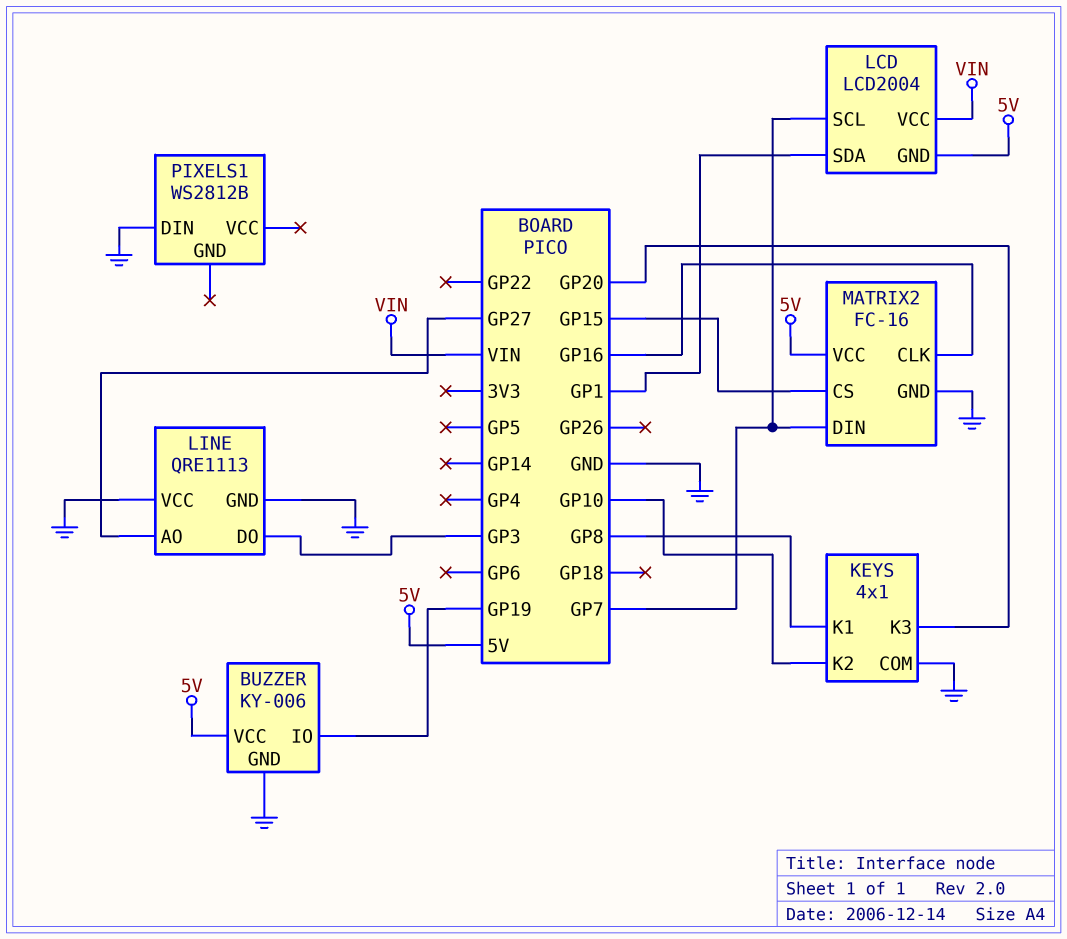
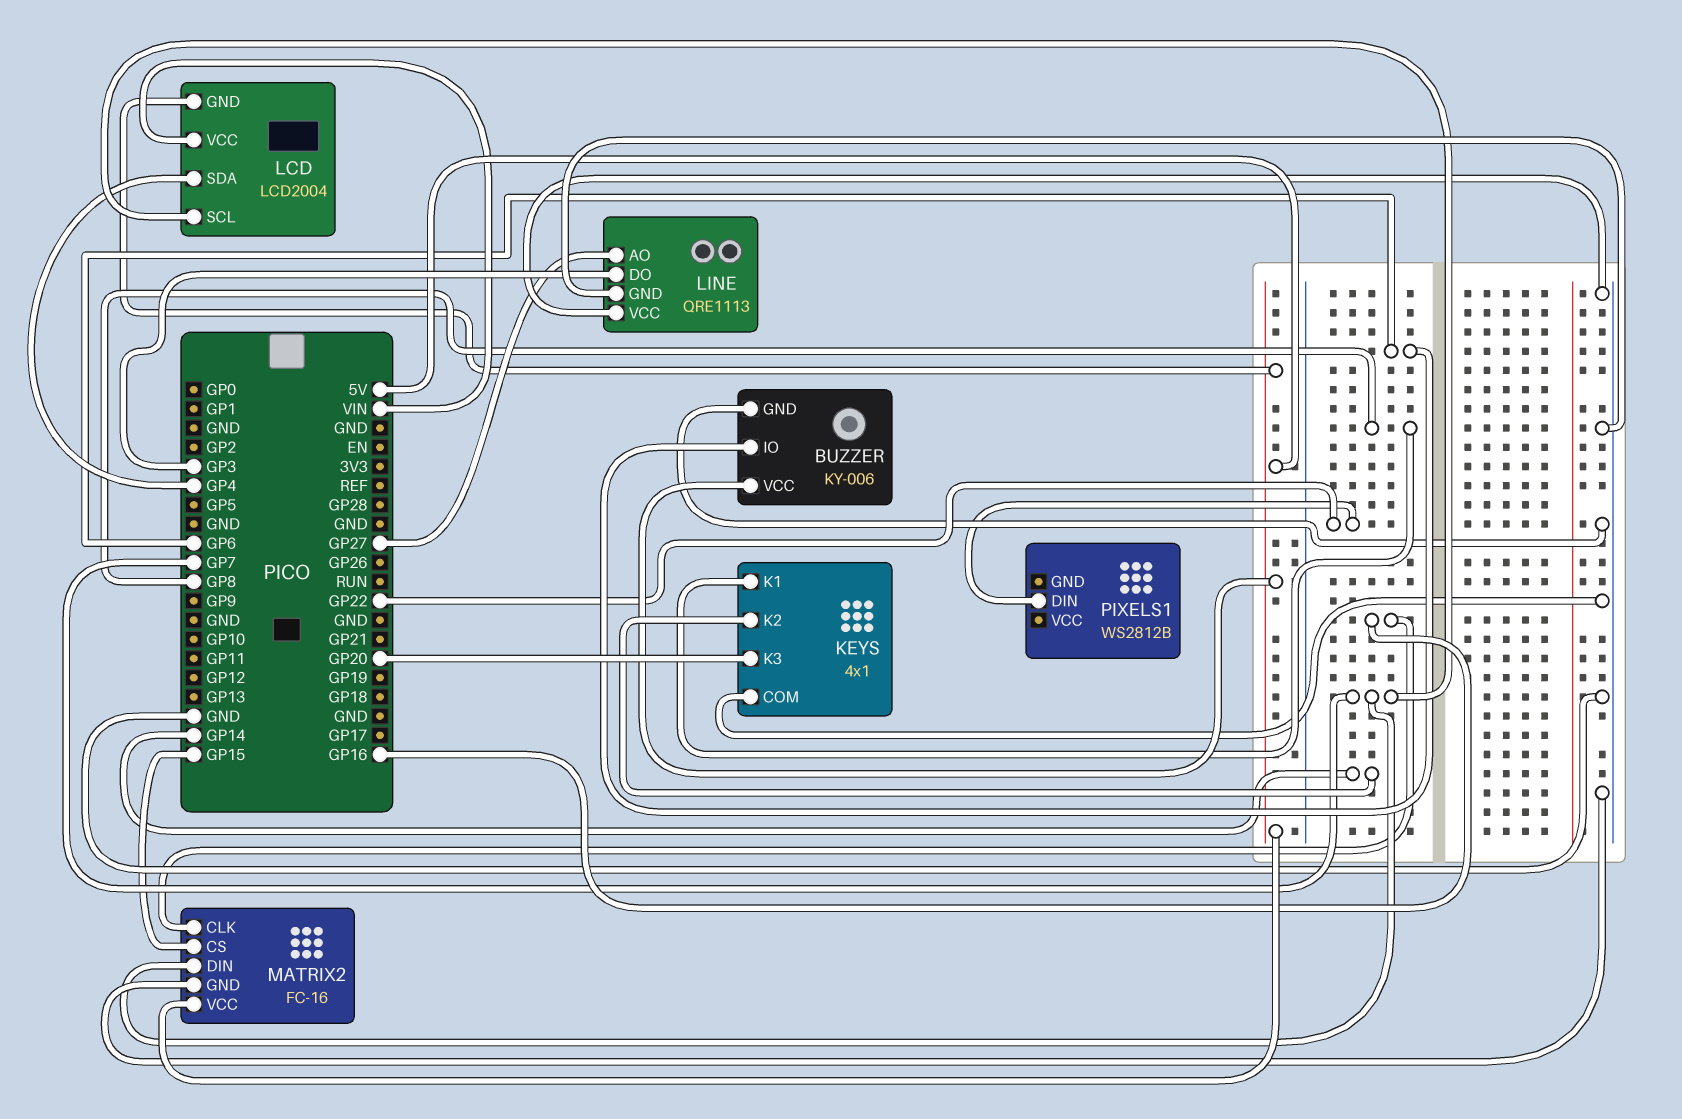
BUZZER pin IO: GP19 -> GP6
KEYS pin K2: GP10 -> GP14
LCD pin SDA: GP1 -> GP4
PIXELS1 pin DIN: GND -> GP22

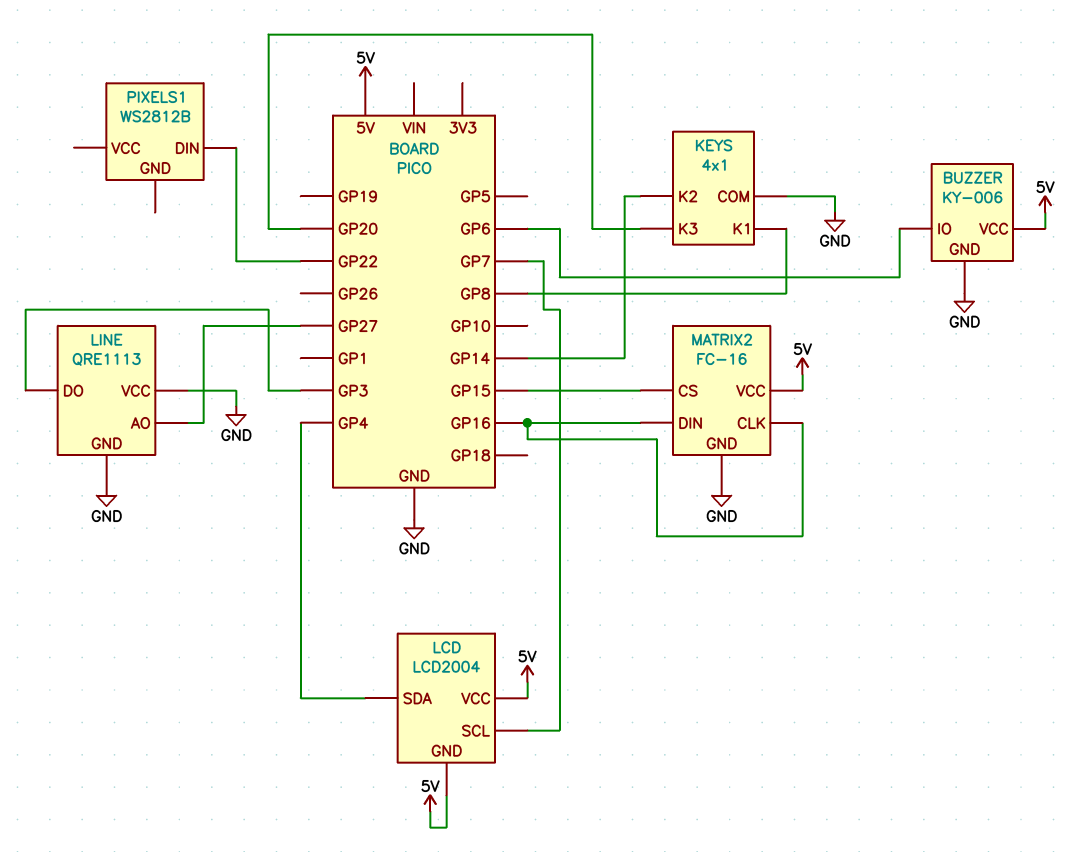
LCD pin VCC: VIN -> 5V
MATRIX2 pin DIN: GP7 -> GP16

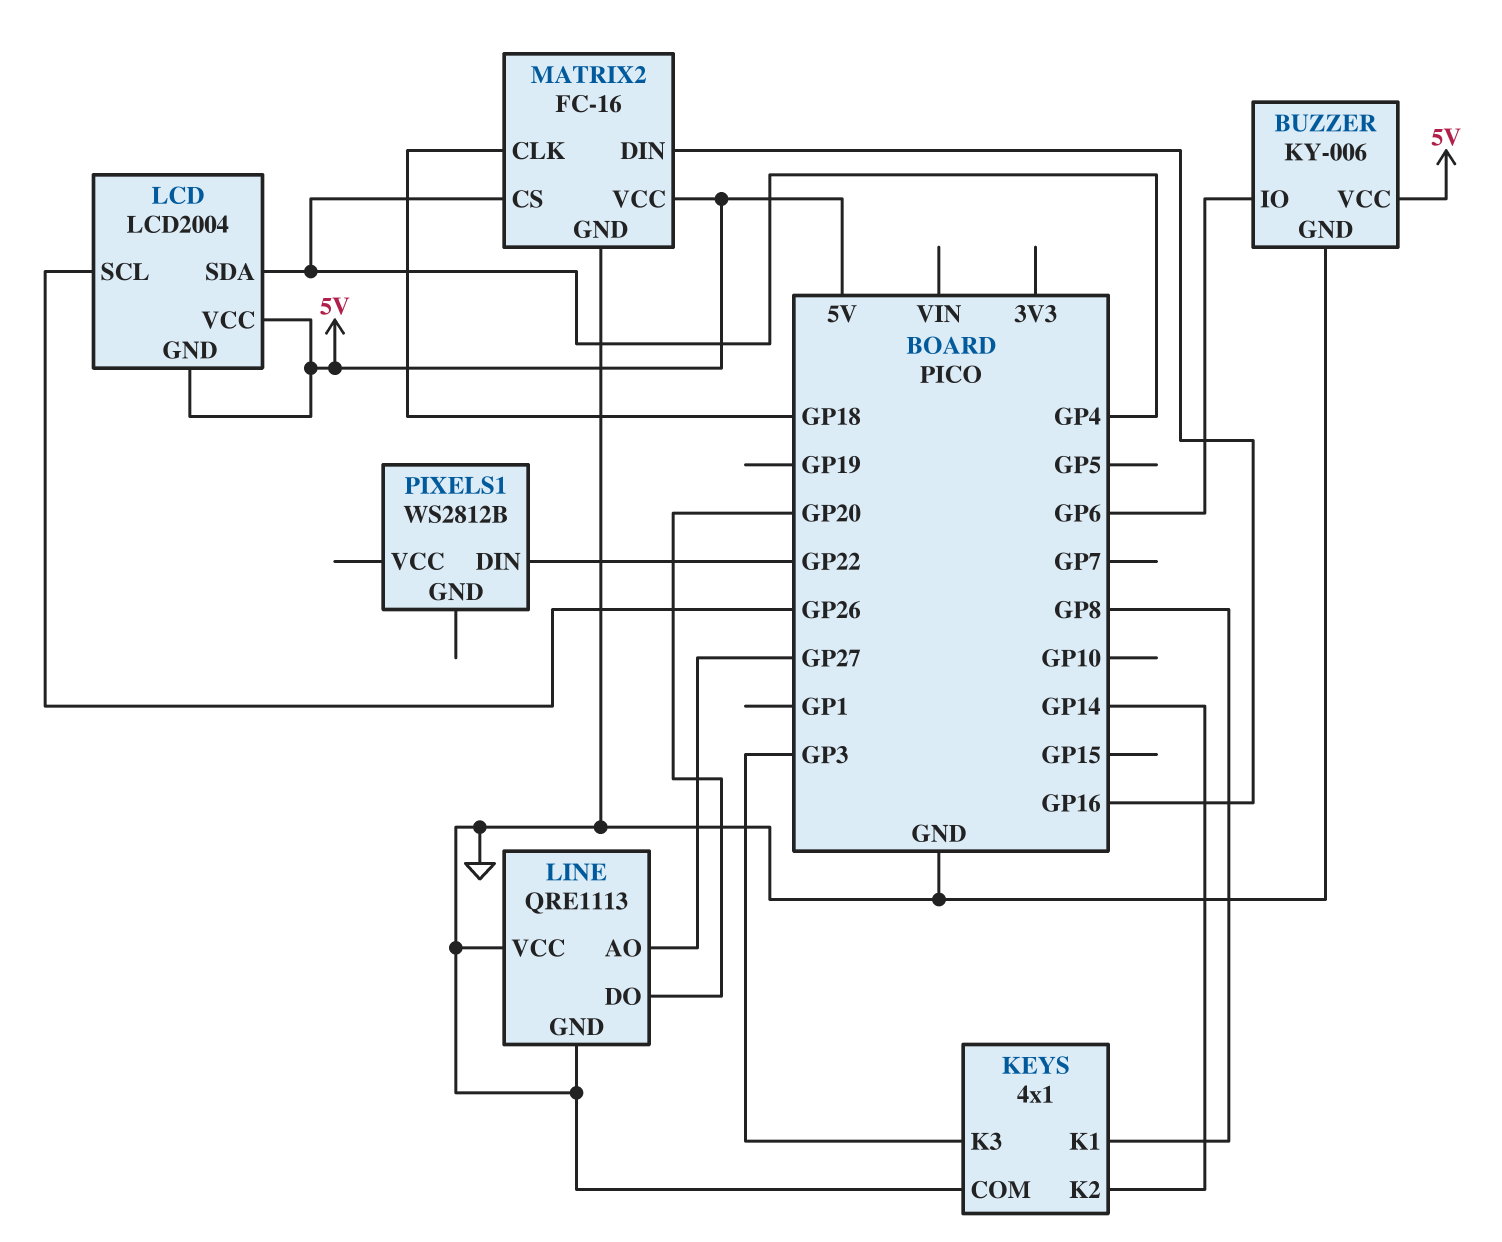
KEYS pin K3: GP20 -> GP3
LCD pin SCL: GP7 -> GP26
LINE pin DO: GP3 -> GP20
MATRIX2 pin CLK: GP16 -> GP18
MATRIX2 pin CS: GP15 -> GP4

